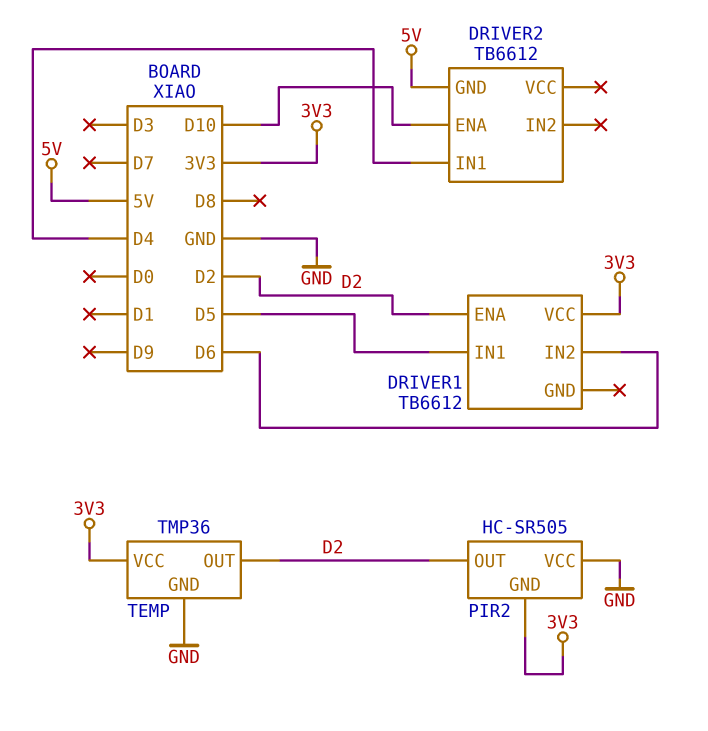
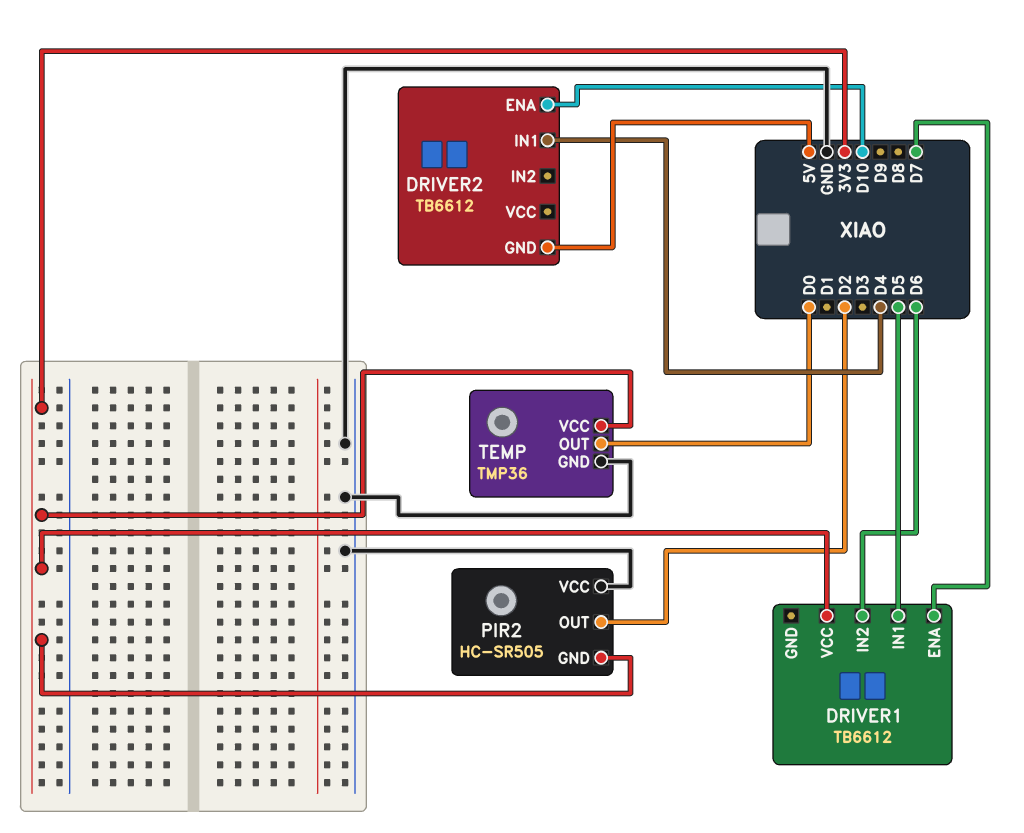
DRIVER1 pin ENA: D2 -> D7
TEMP pin OUT: D2 -> D0

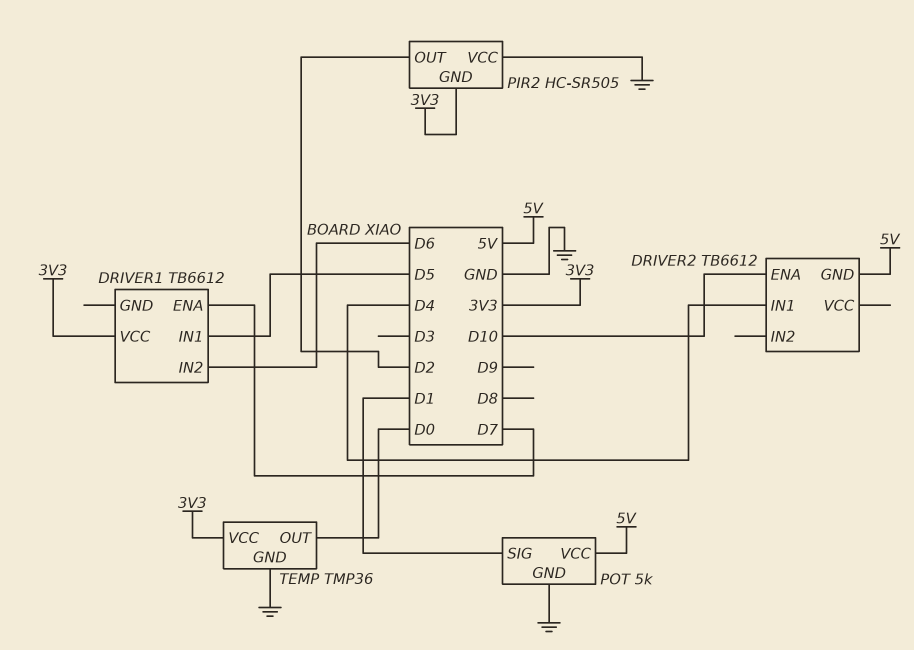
POT: none -> 5k
POT pin GND: none -> GND
POT pin SIG: none -> D1
POT pin VCC: none -> 5V

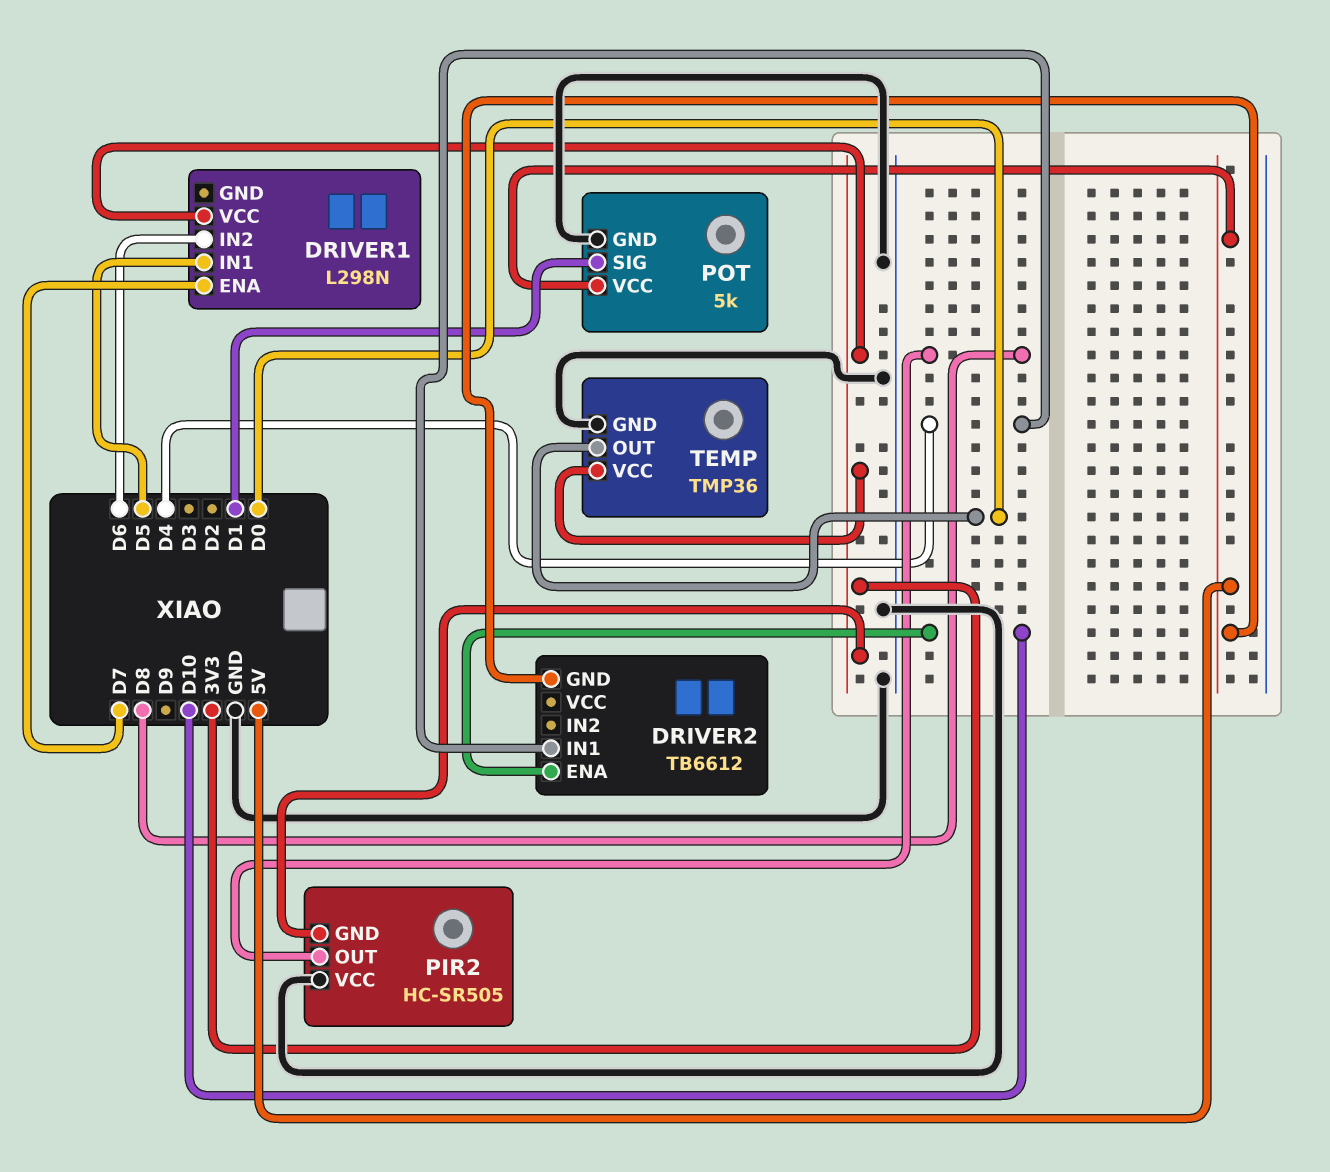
DRIVER1: TB6612 -> L298N
PIR2 pin OUT: D2 -> D8

